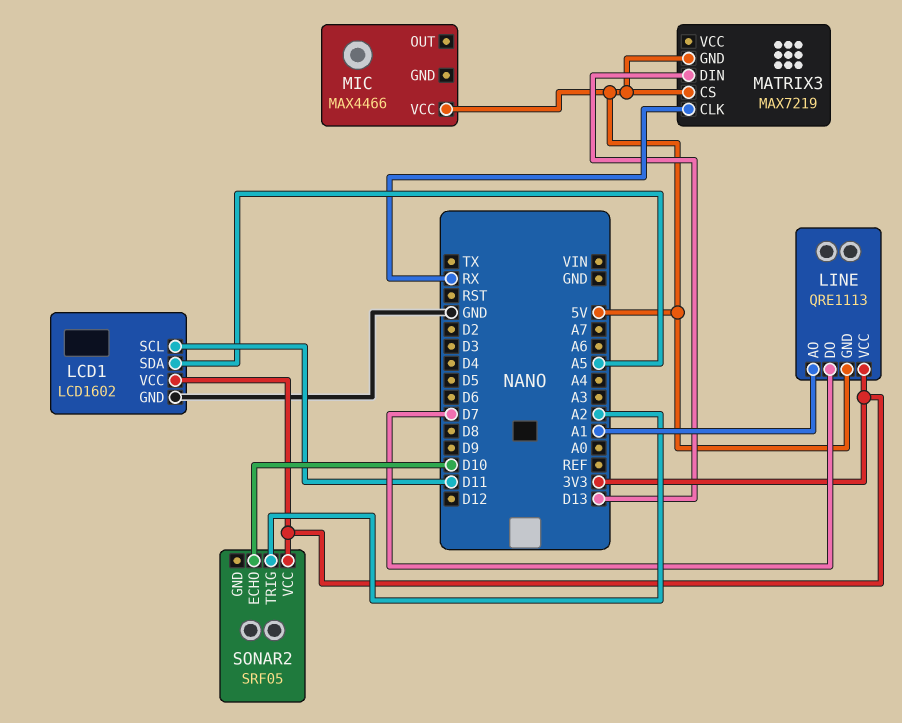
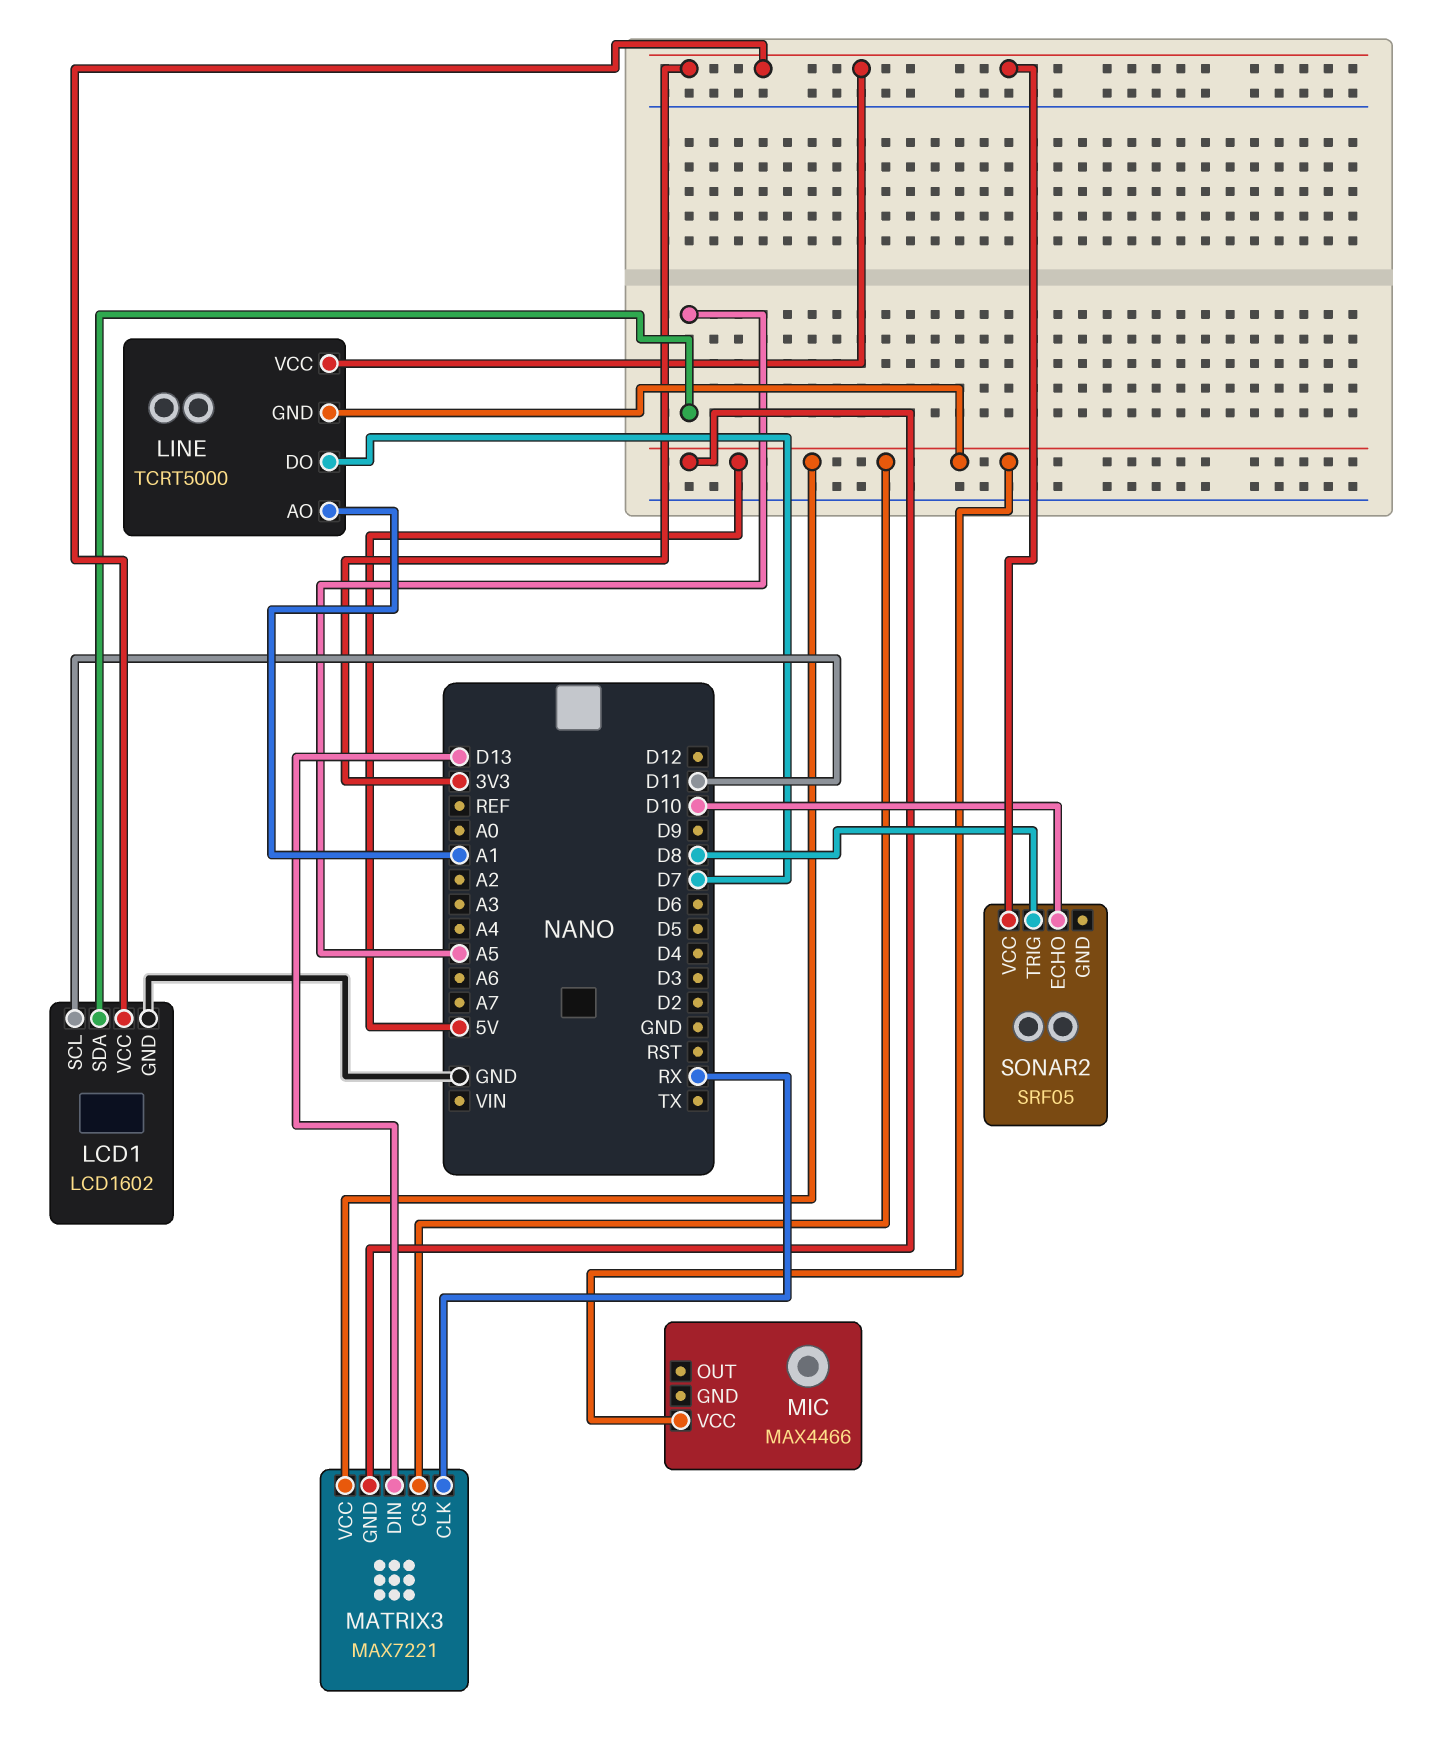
LINE: QRE1113 -> TCRT5000
MATRIX3: MAX7219 -> MAX7221
MATRIX3 pin VCC: none -> 5V
SONAR2 pin TRIG: A2 -> D8

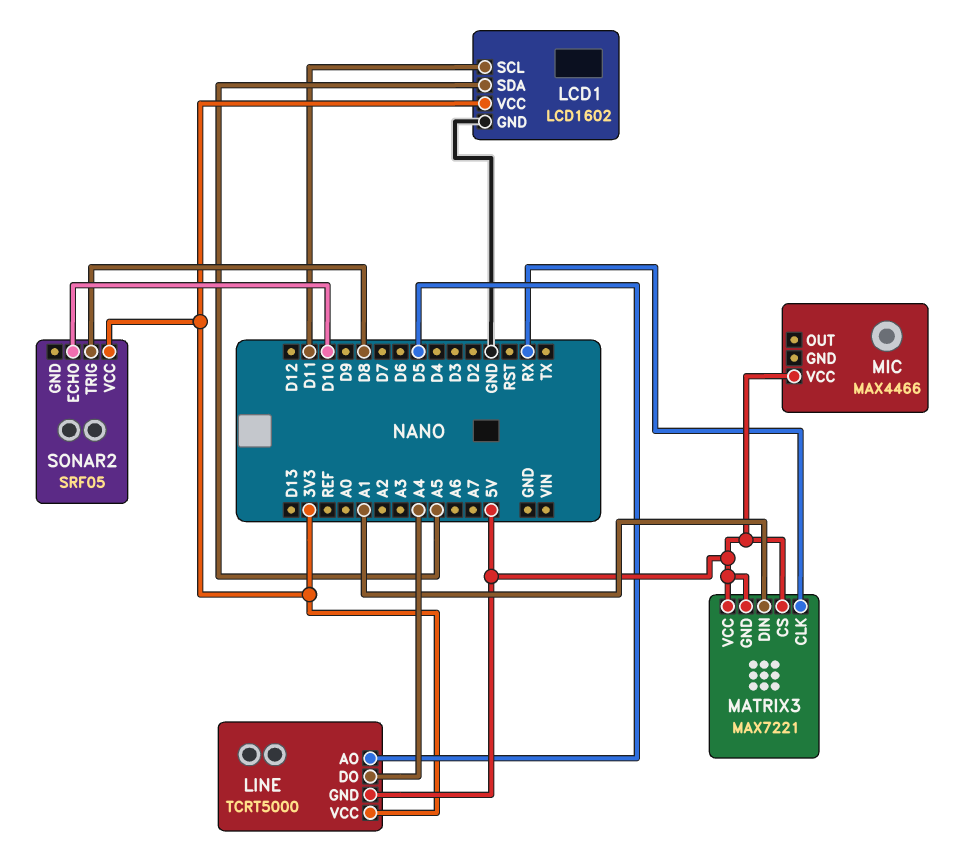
LINE pin AO: A1 -> D5
LINE pin DO: D7 -> A4
MATRIX3 pin DIN: D13 -> A1

